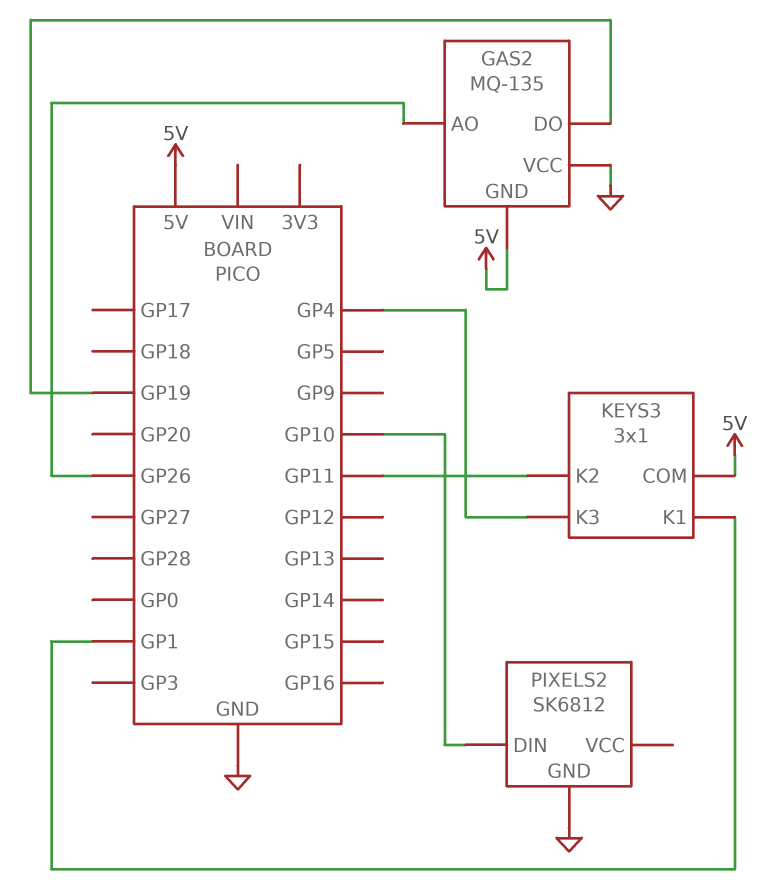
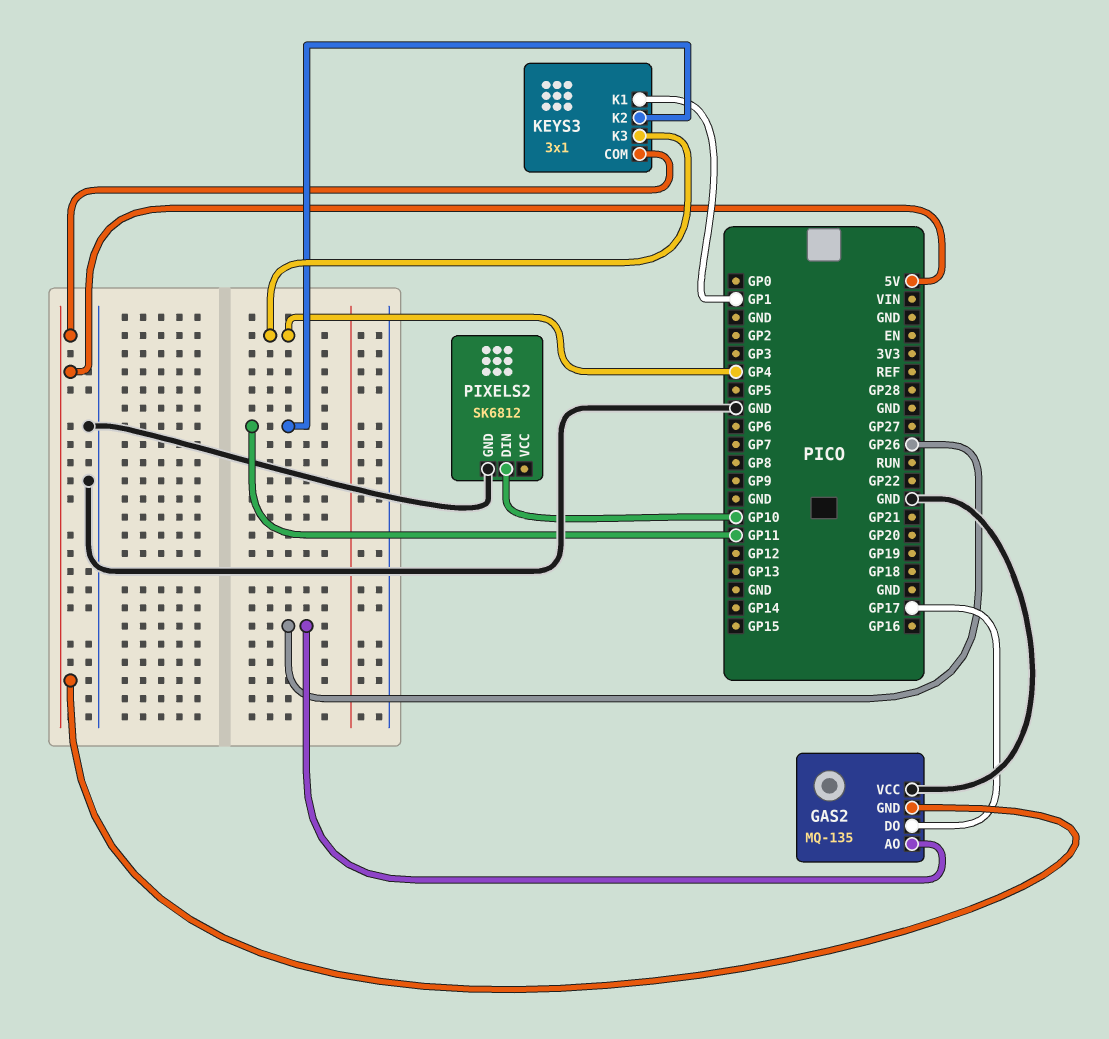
GAS2 pin DO: GP19 -> GP17

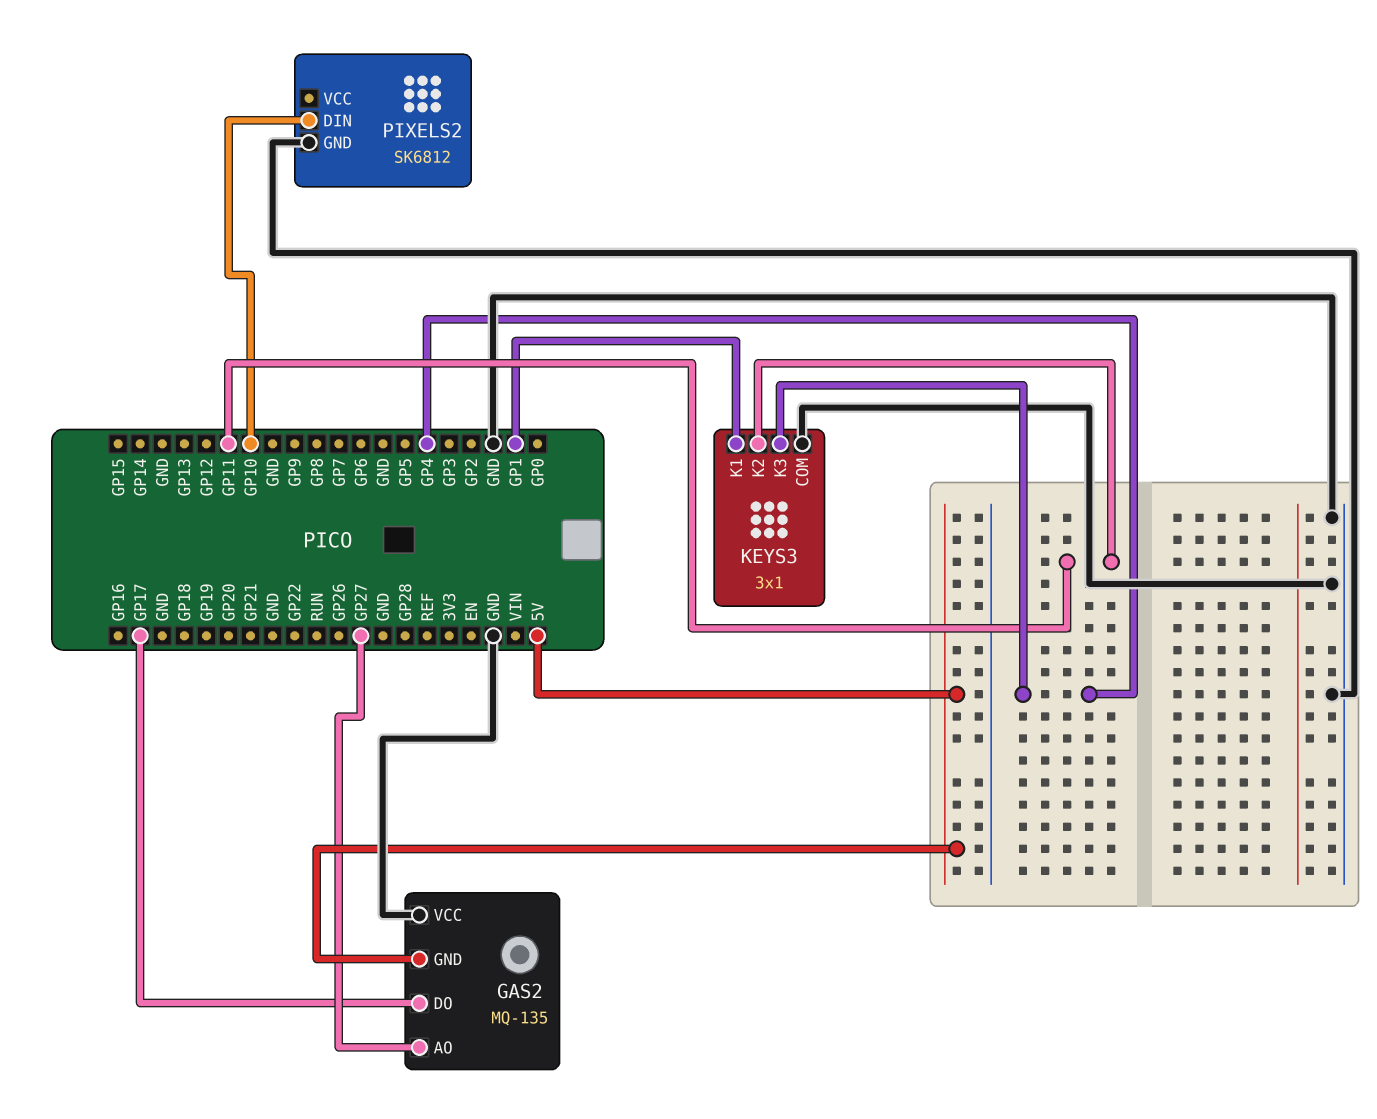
GAS2 pin AO: GP26 -> GP27
KEYS3 pin COM: 5V -> GND

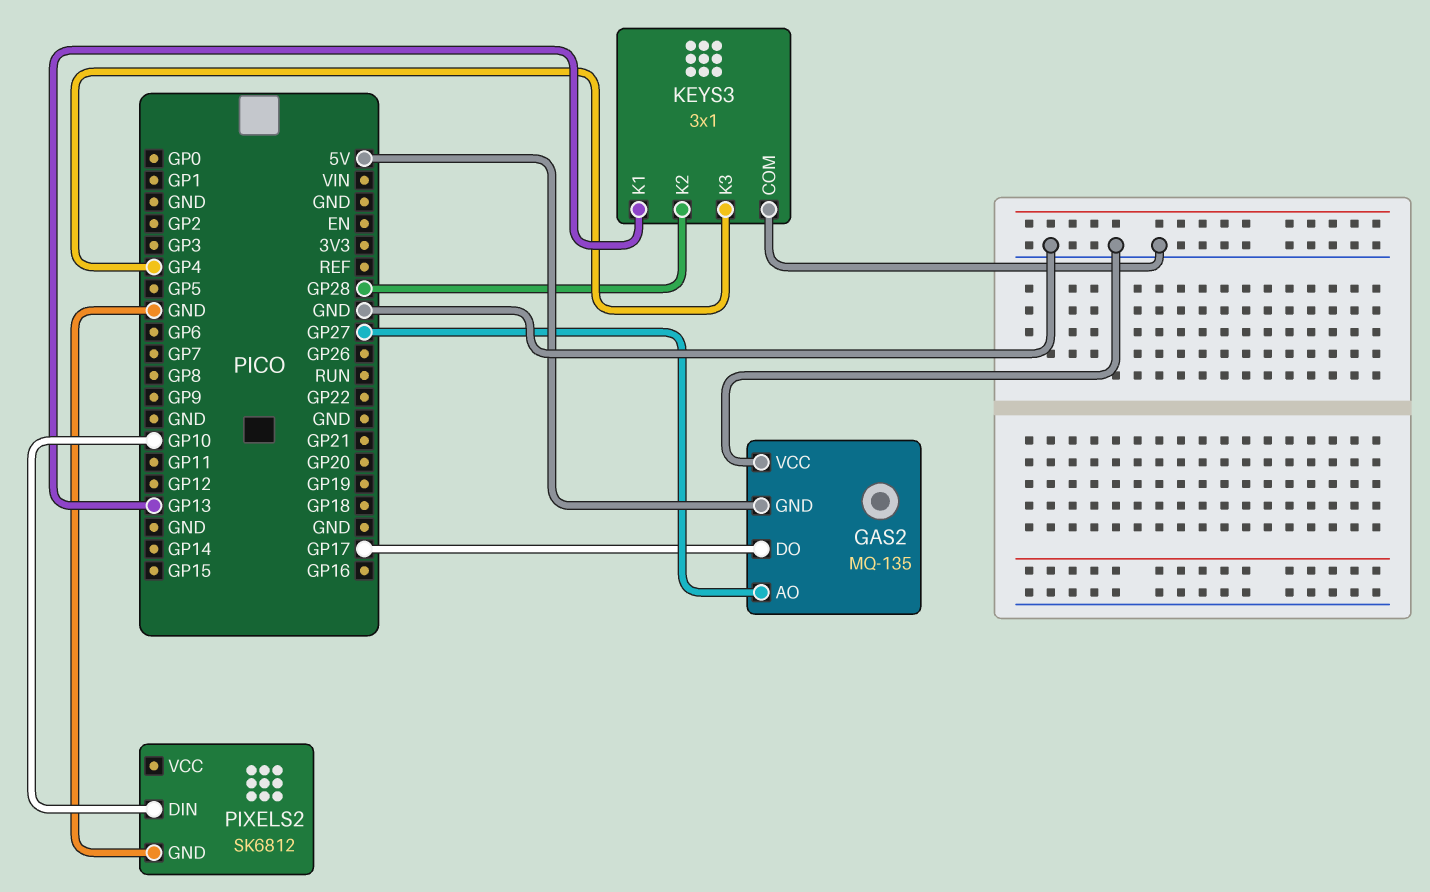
KEYS3 pin K1: GP1 -> GP13
KEYS3 pin K2: GP11 -> GP28

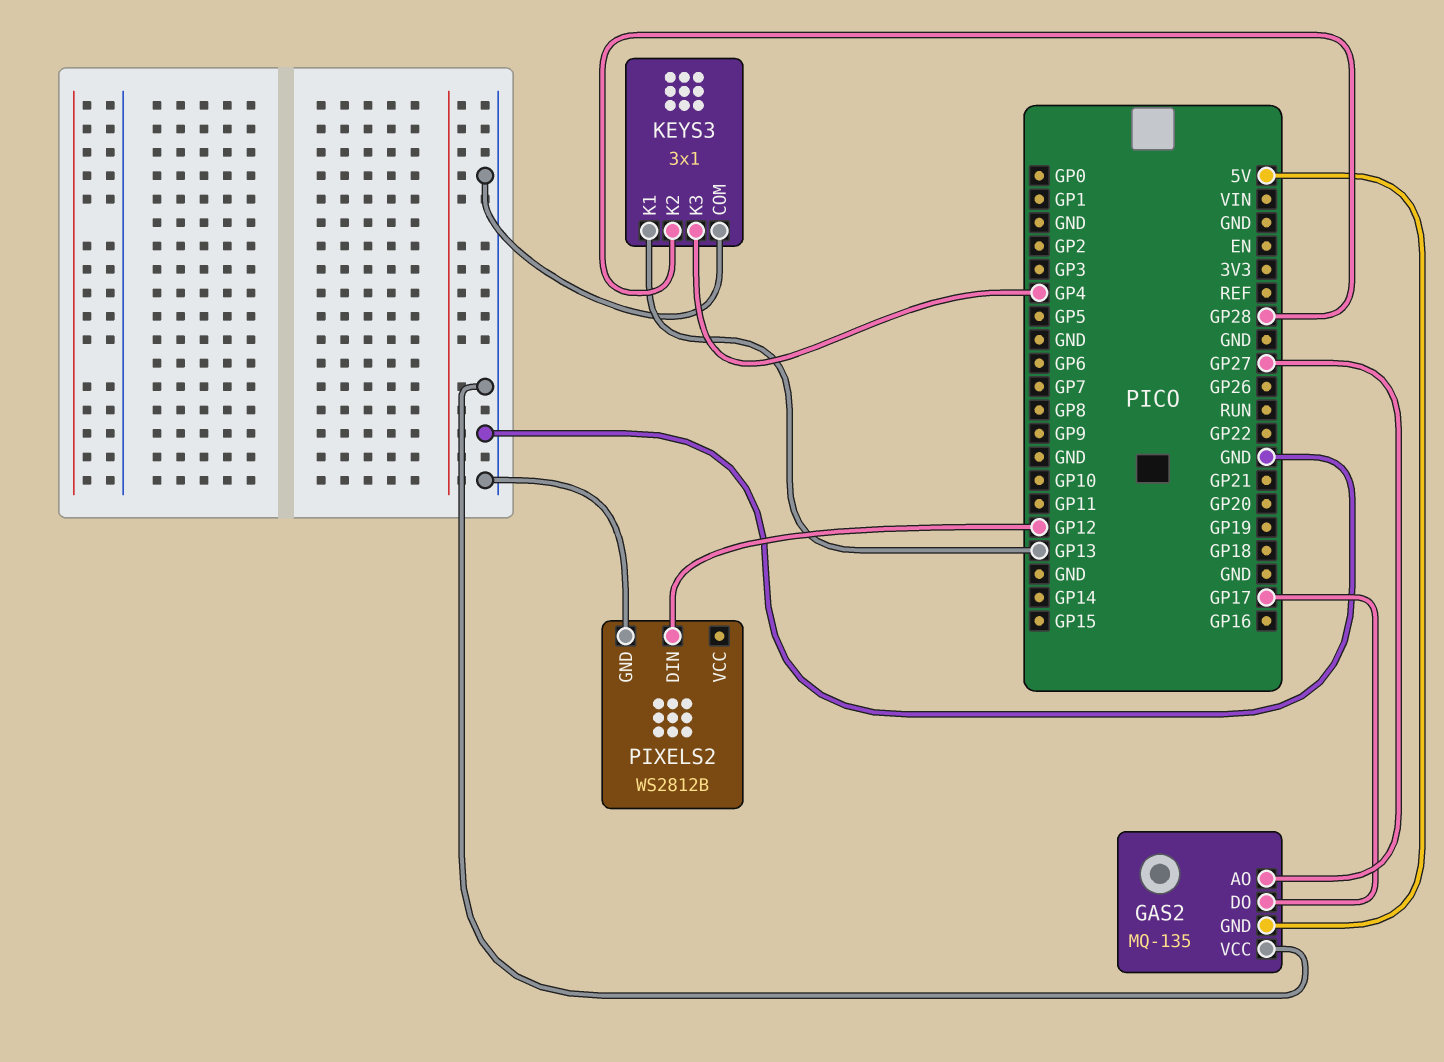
PIXELS2: SK6812 -> WS2812B
PIXELS2 pin DIN: GP10 -> GP12

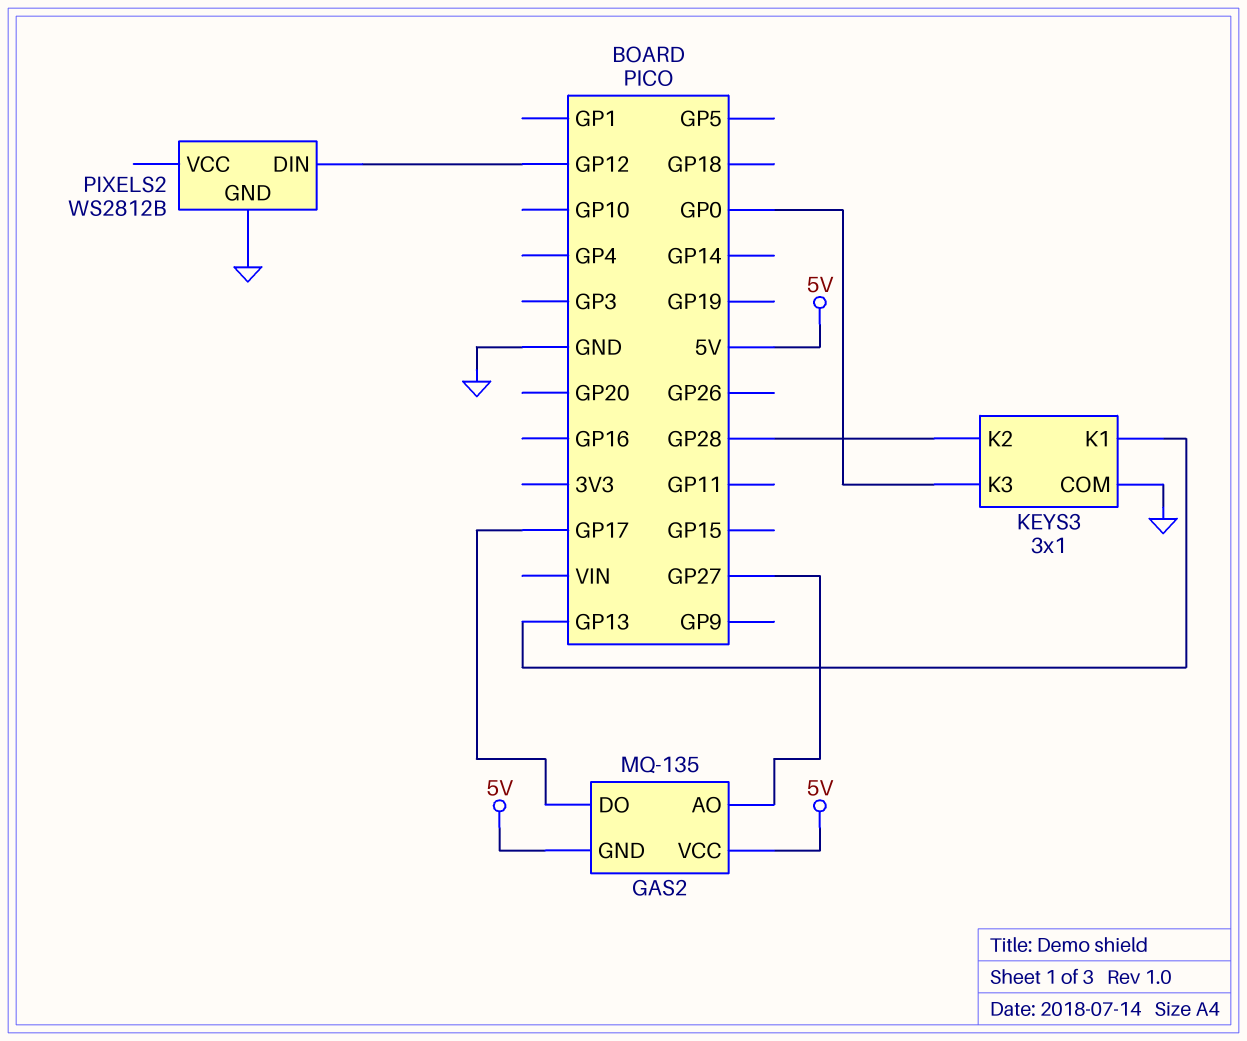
GAS2 pin VCC: GND -> 5V
KEYS3 pin K3: GP4 -> GP0

